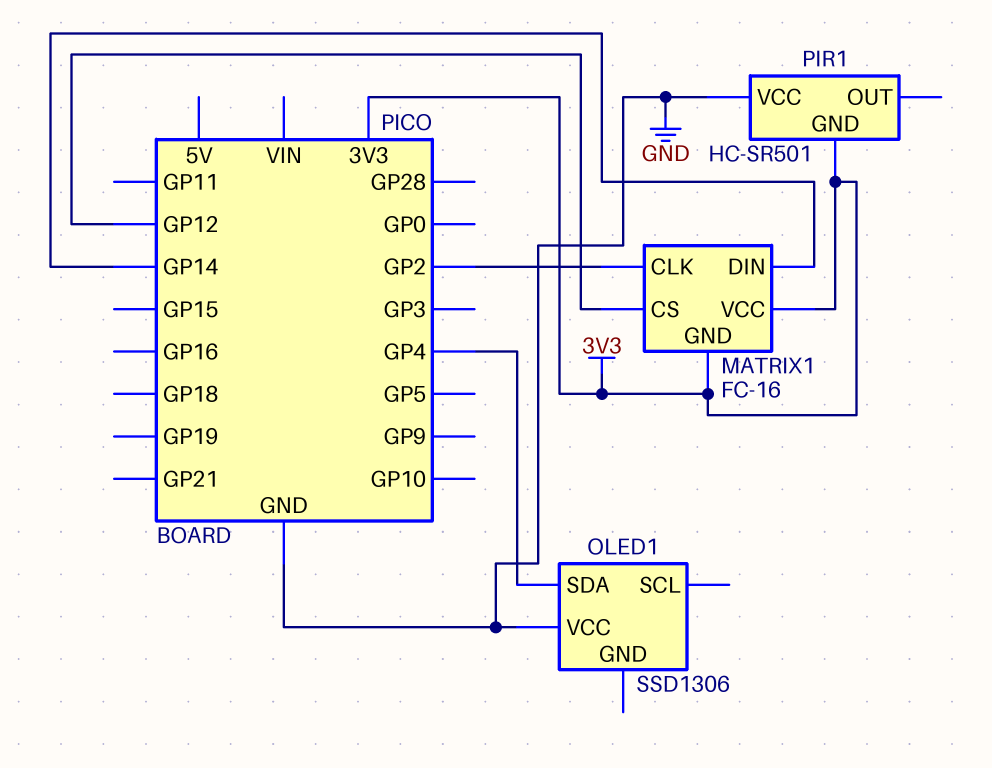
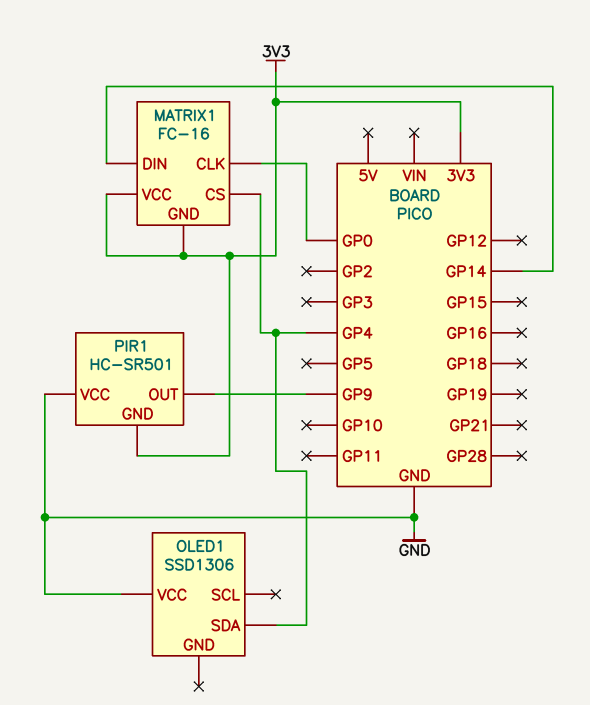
MATRIX1 pin CLK: GP2 -> GP0
MATRIX1 pin CS: GP12 -> GP4
PIR1 pin OUT: none -> GP9

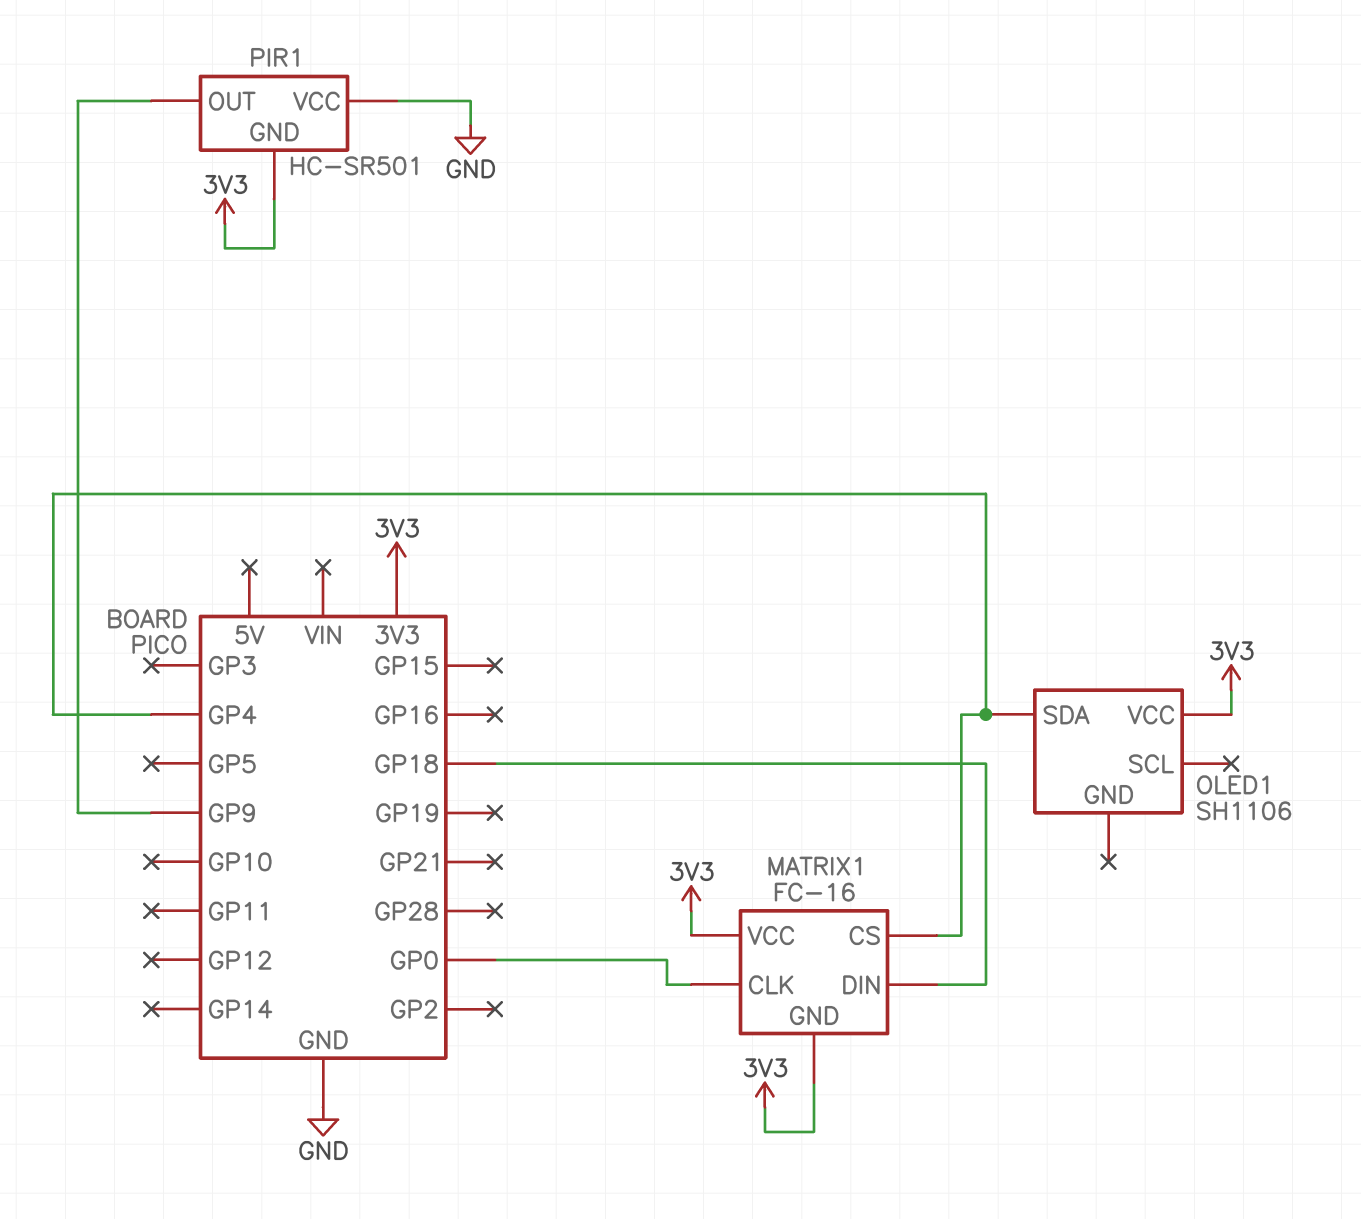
MATRIX1 pin DIN: GP14 -> GP18
OLED1: SSD1306 -> SH1106
OLED1 pin VCC: GND -> 3V3

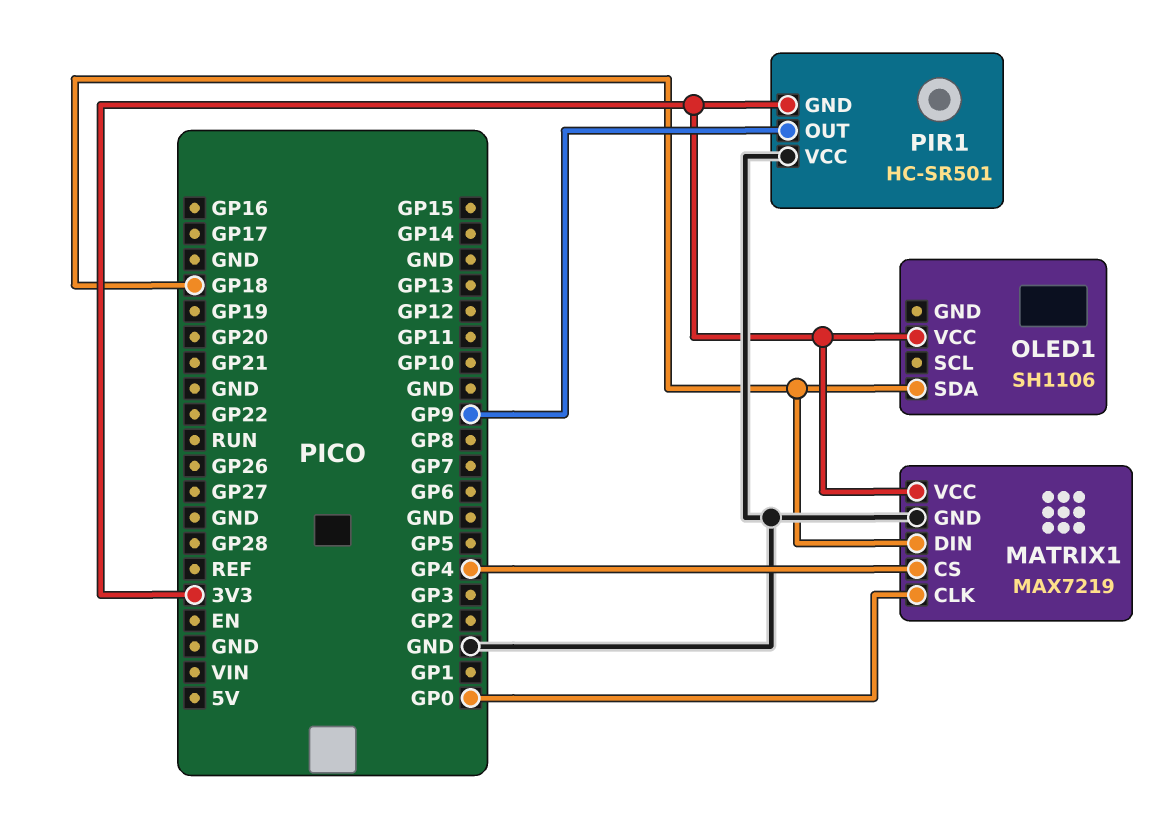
MATRIX1: FC-16 -> MAX7219
MATRIX1 pin GND: 3V3 -> GND
OLED1 pin SDA: GP4 -> GP18

